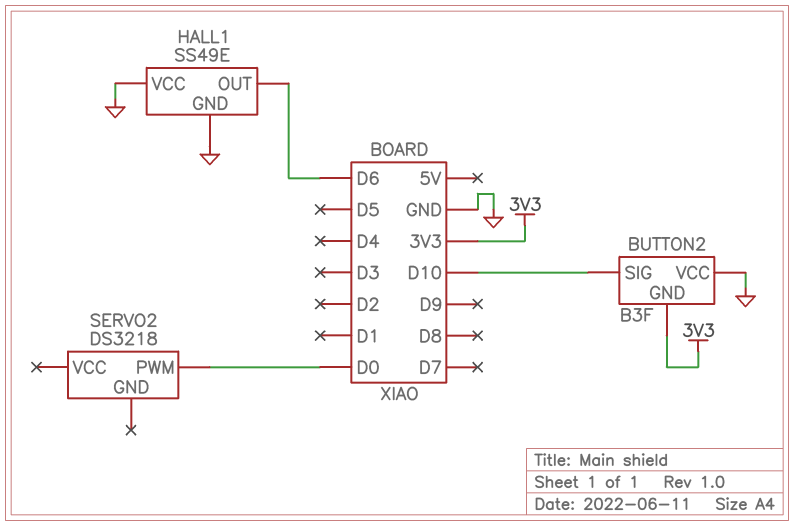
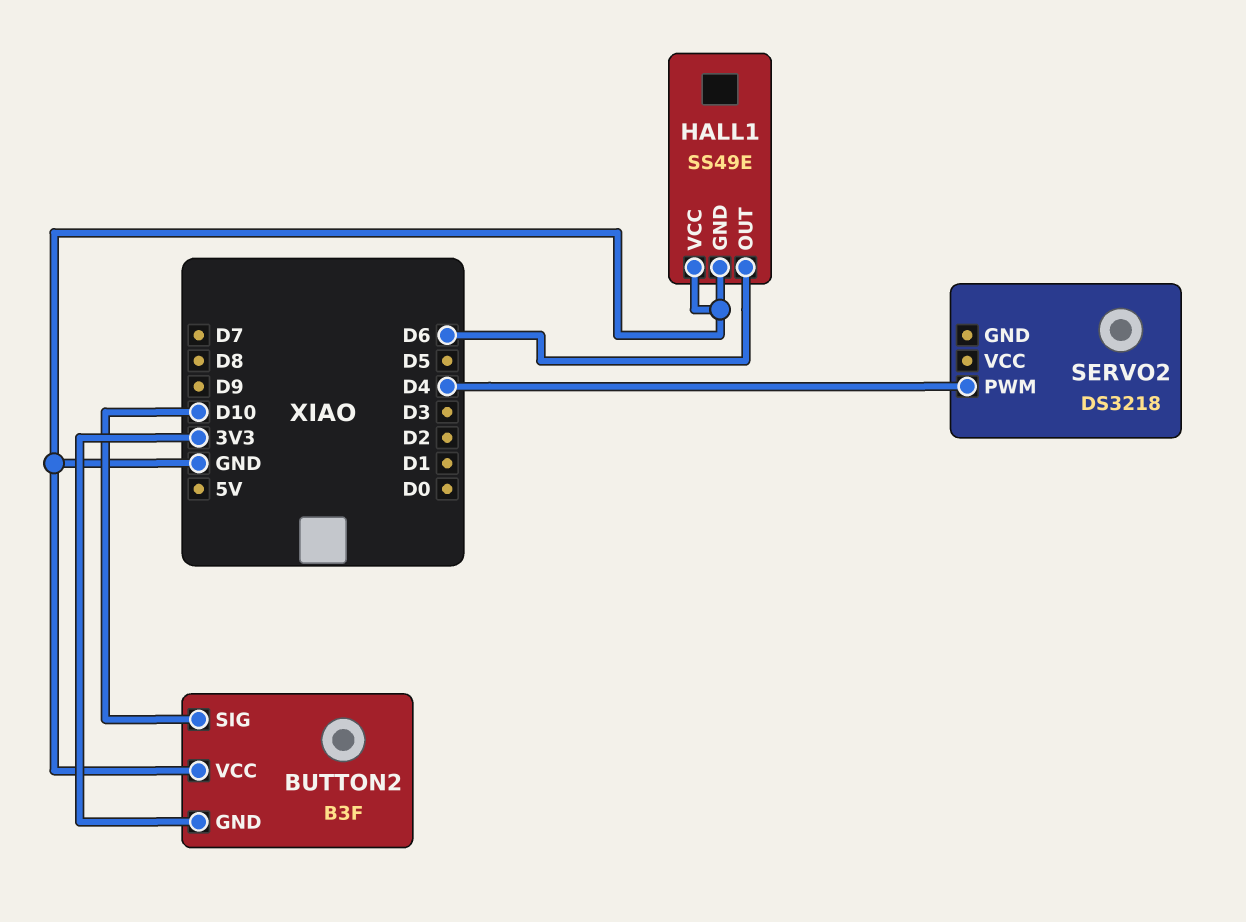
SERVO2 pin PWM: D0 -> D4

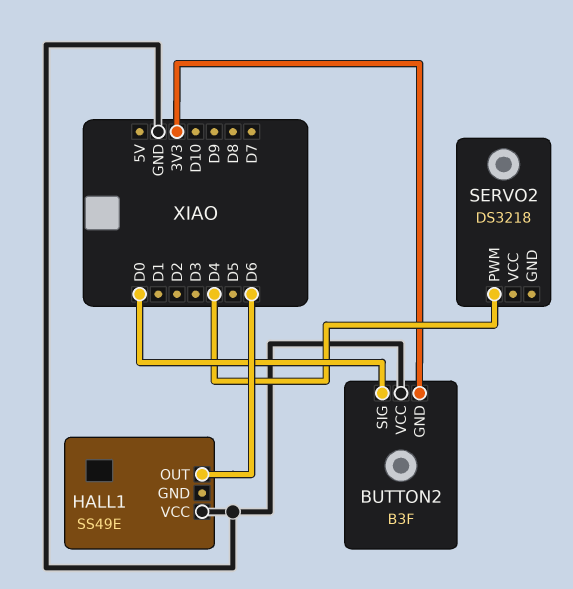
BUTTON2 pin SIG: D10 -> D0
HALL1 pin GND: GND -> none

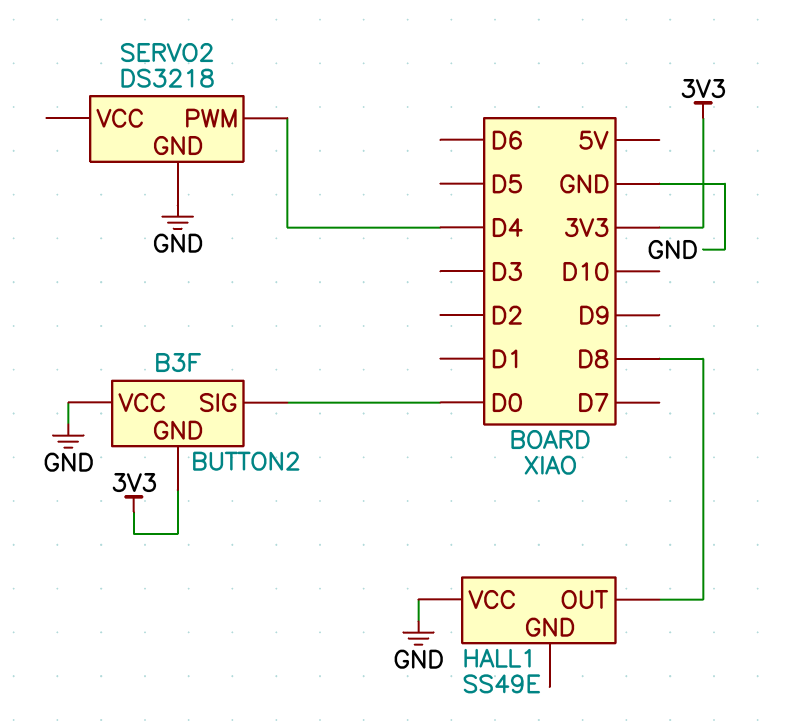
HALL1 pin OUT: D6 -> D8
SERVO2 pin GND: none -> GND

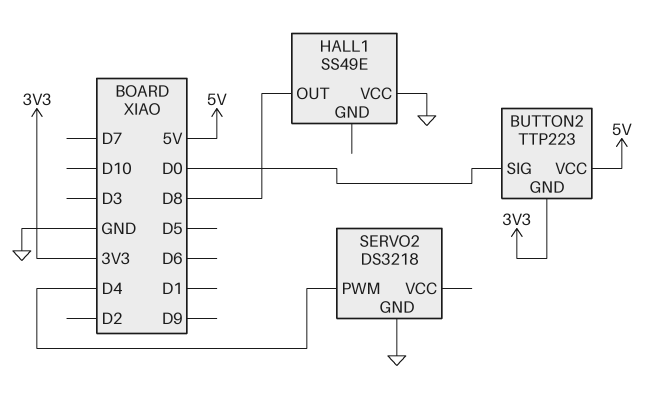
BUTTON2: B3F -> TTP223
BUTTON2 pin VCC: GND -> 5V

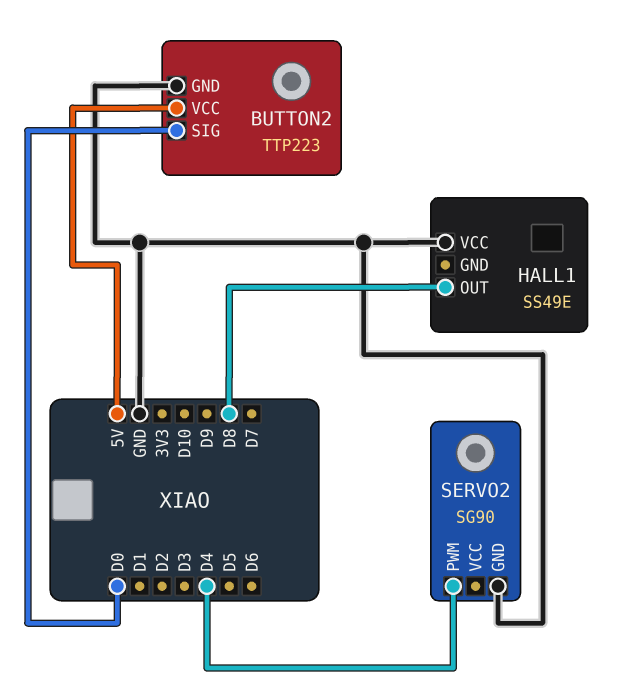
BUTTON2 pin GND: 3V3 -> GND
SERVO2: DS3218 -> SG90

